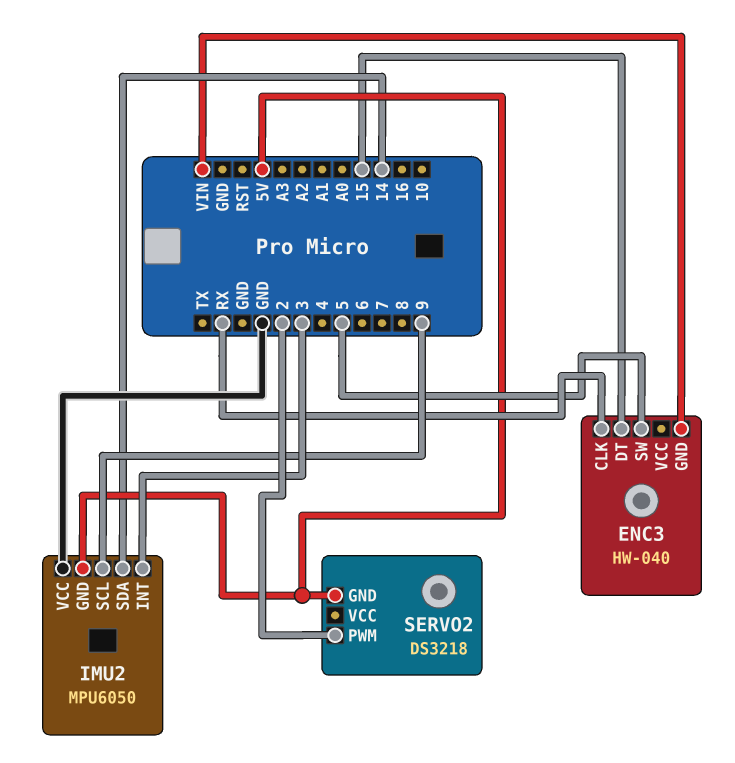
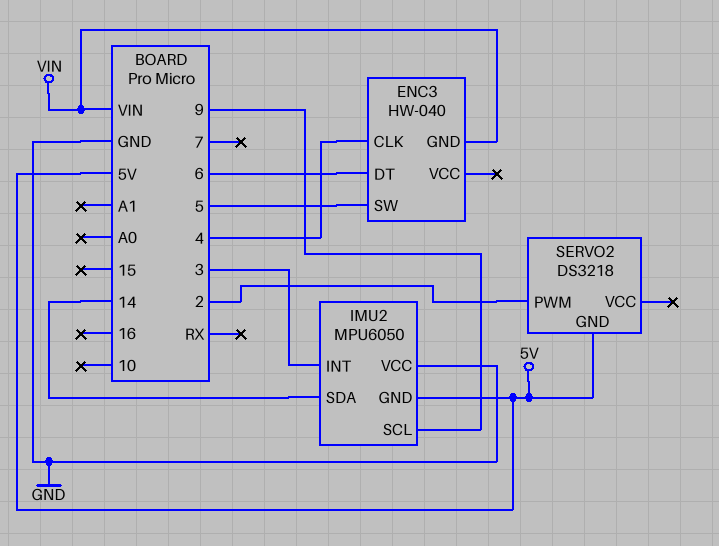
ENC3 pin CLK: RX -> 4
ENC3 pin DT: 15 -> 6

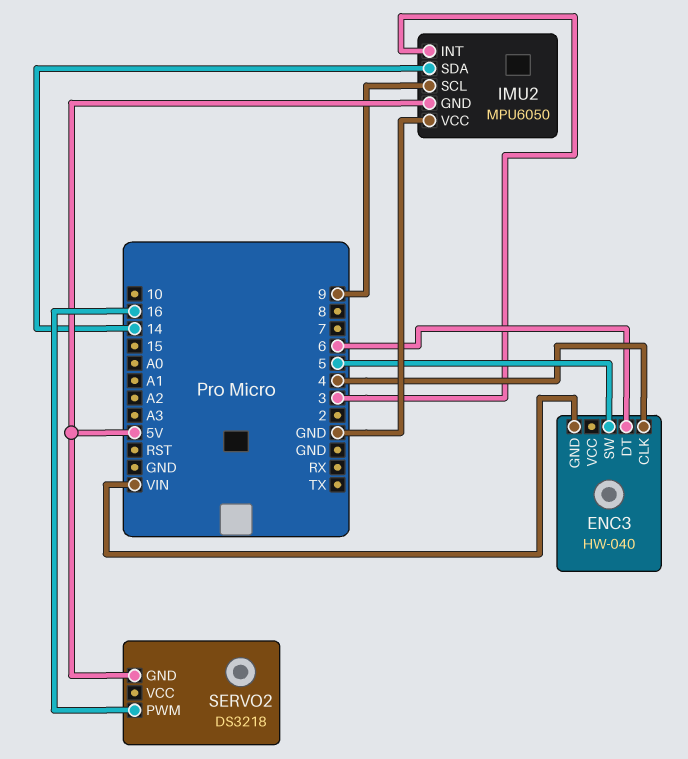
SERVO2 pin PWM: 2 -> 16

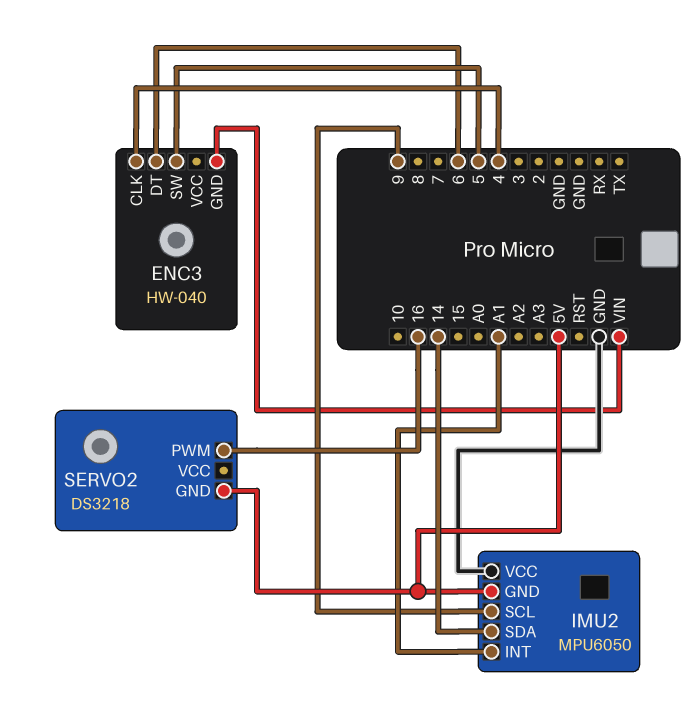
IMU2 pin INT: 3 -> A1

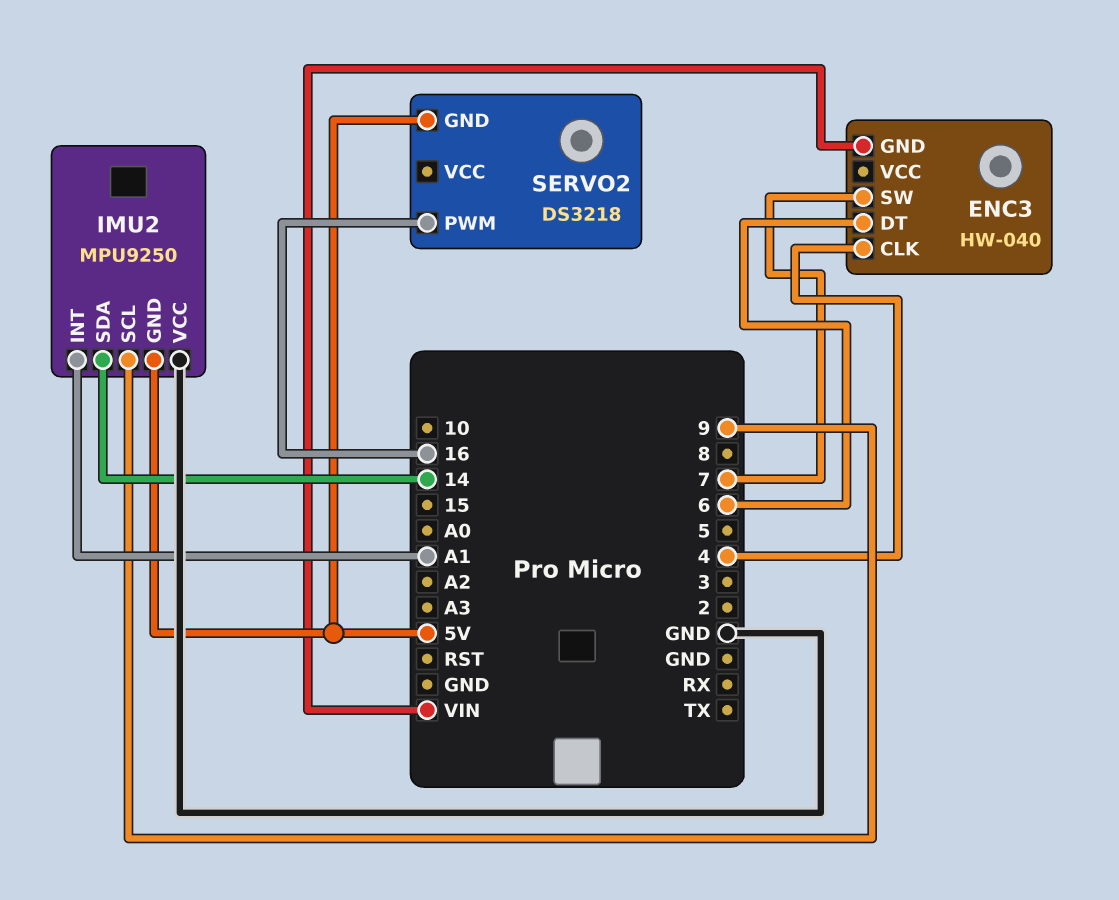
ENC3 pin SW: 5 -> 7
IMU2: MPU6050 -> MPU9250

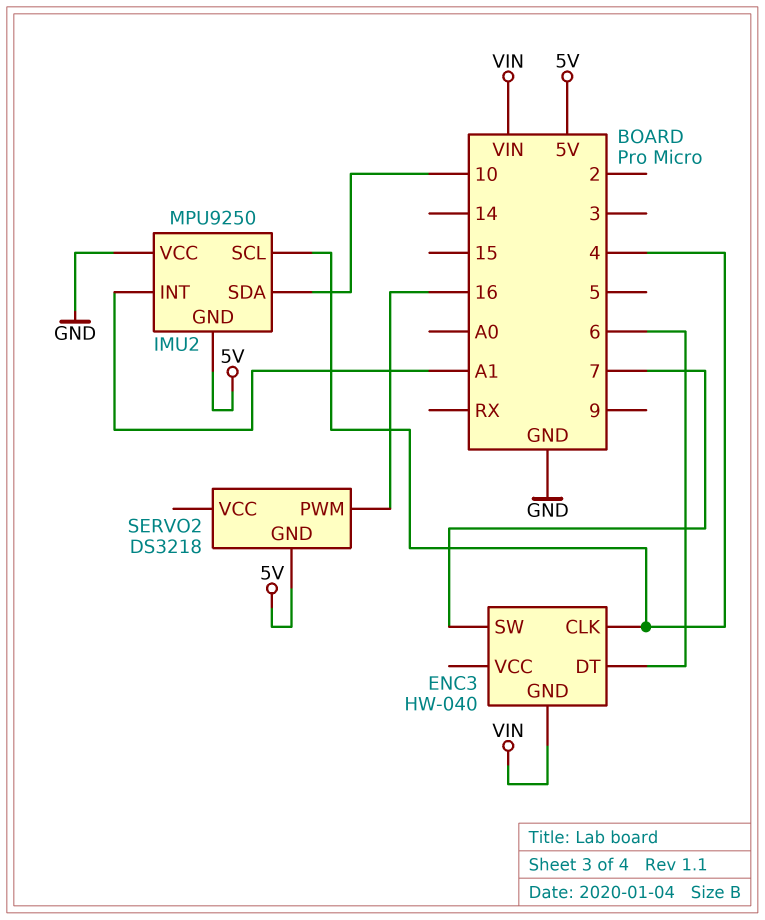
IMU2 pin SCL: 9 -> 4
IMU2 pin SDA: 14 -> 10

